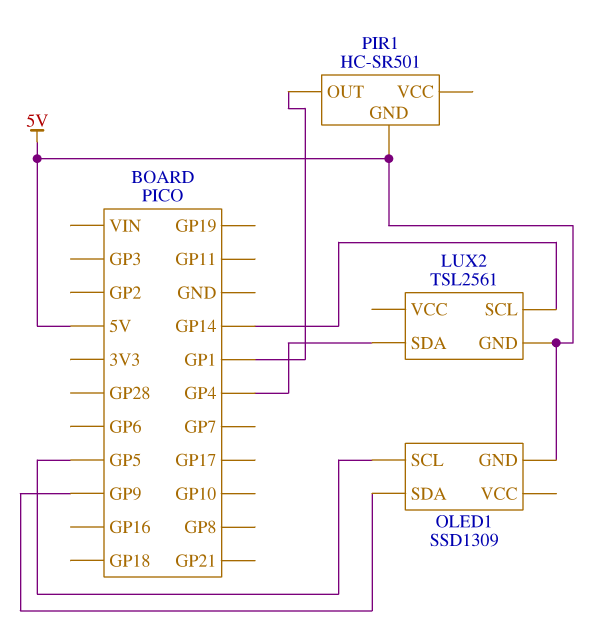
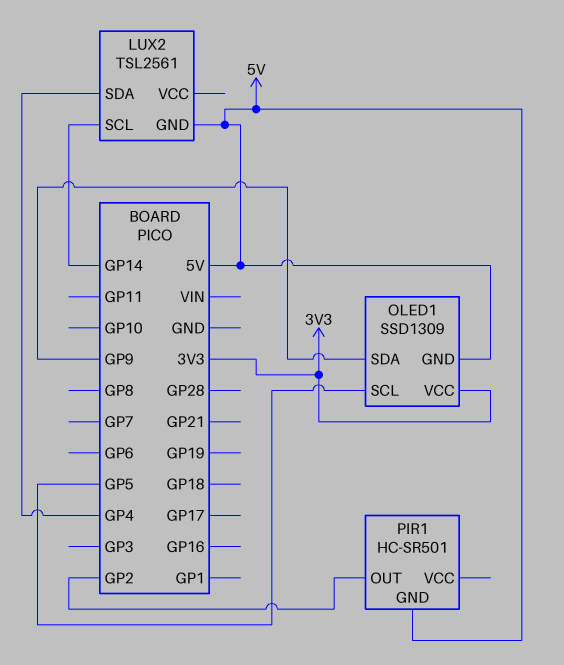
OLED1 pin VCC: none -> 3V3
PIR1 pin OUT: GP1 -> GP2

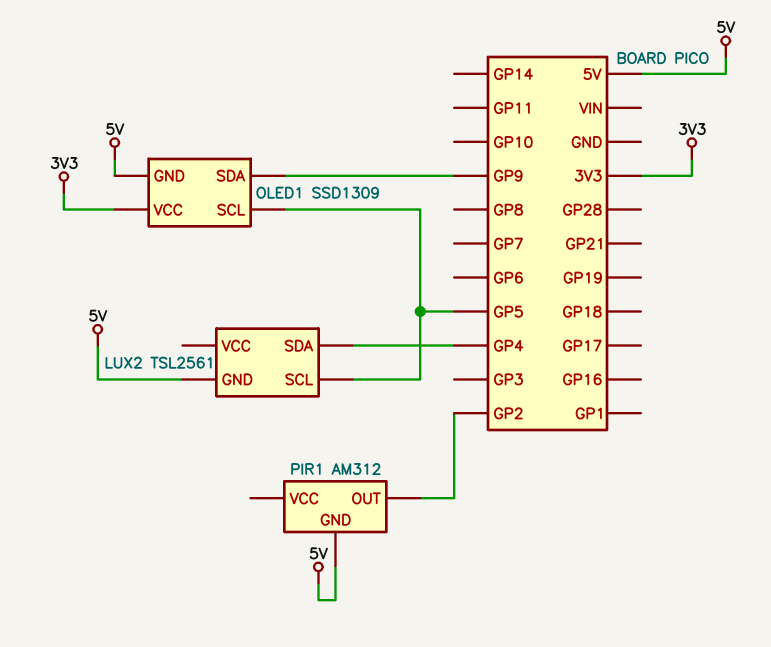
LUX2 pin SCL: GP14 -> GP5
PIR1: HC-SR501 -> AM312

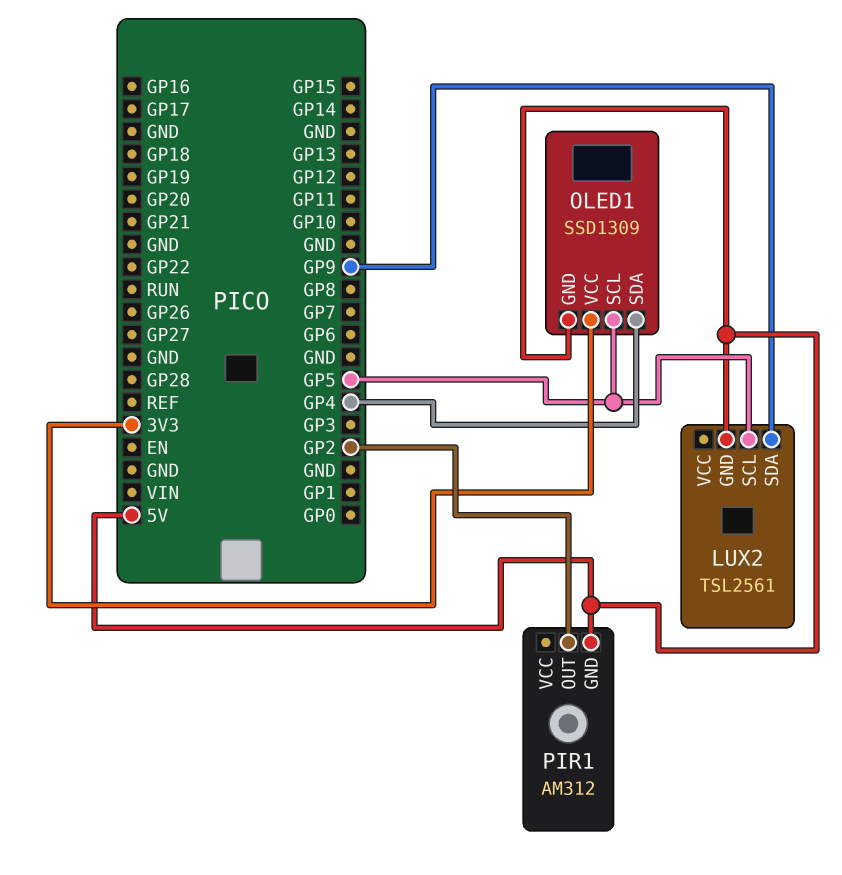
LUX2 pin SDA: GP4 -> GP9
OLED1 pin SDA: GP9 -> GP4

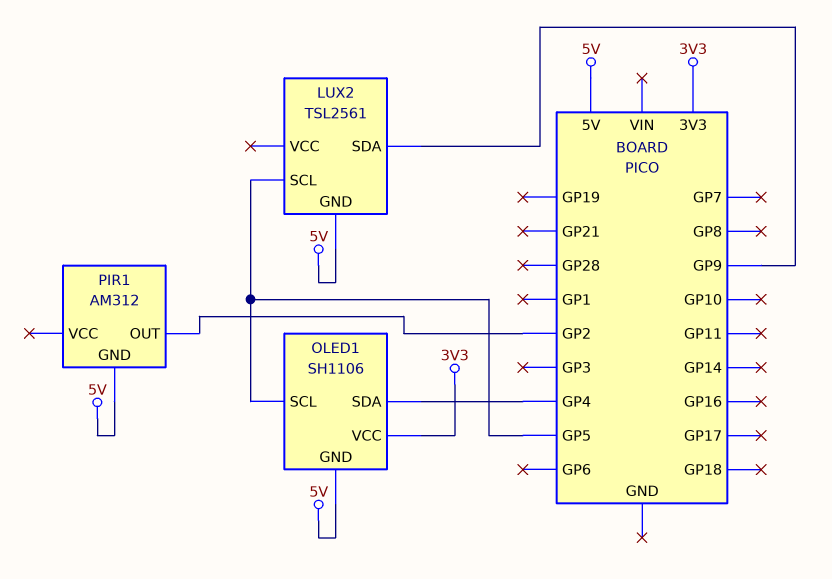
OLED1: SSD1309 -> SH1106

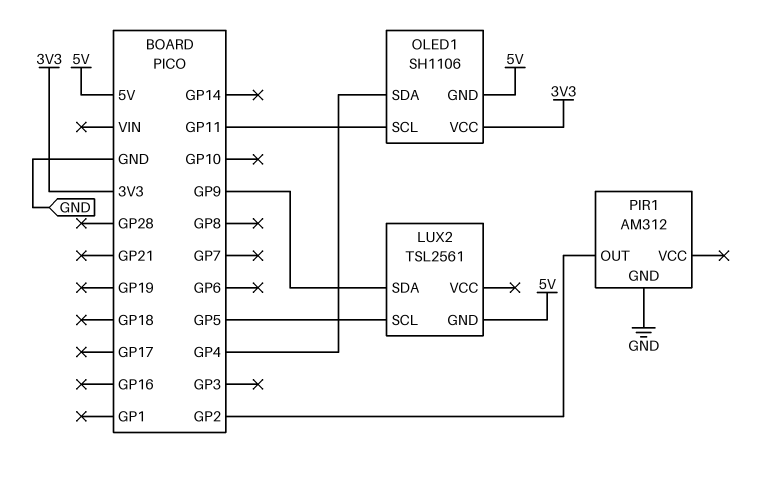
OLED1 pin SCL: GP5 -> GP11
PIR1 pin GND: 5V -> GND

